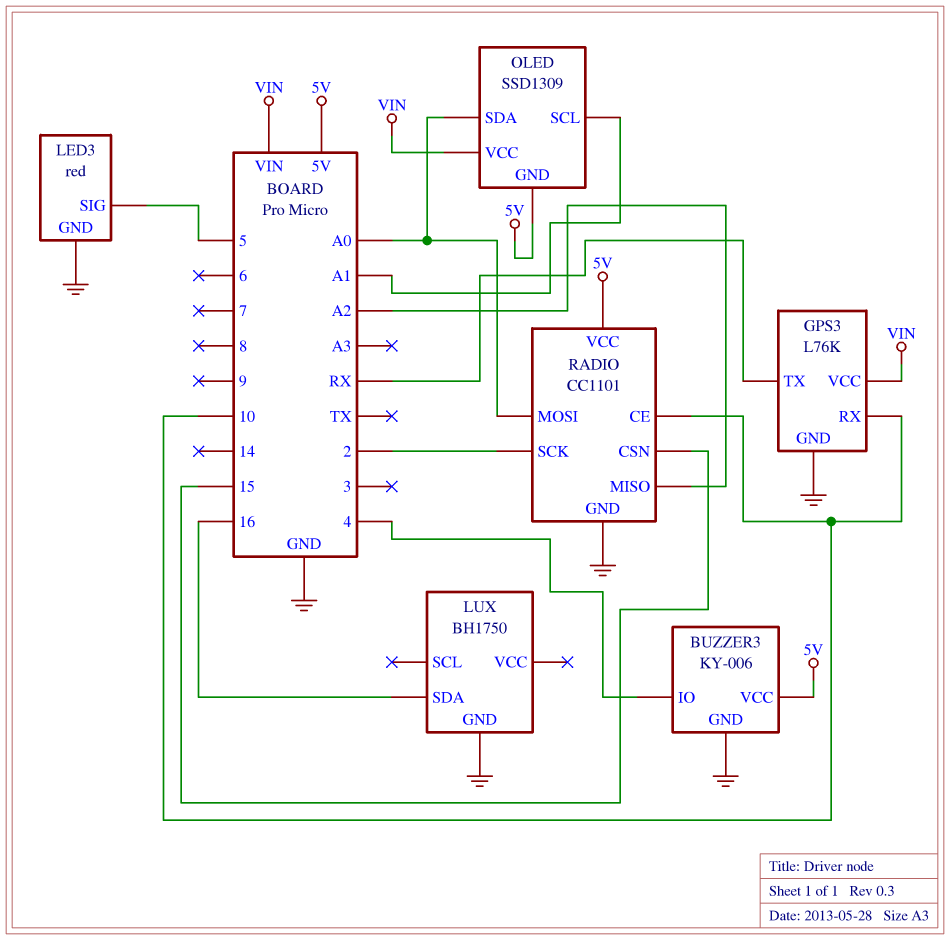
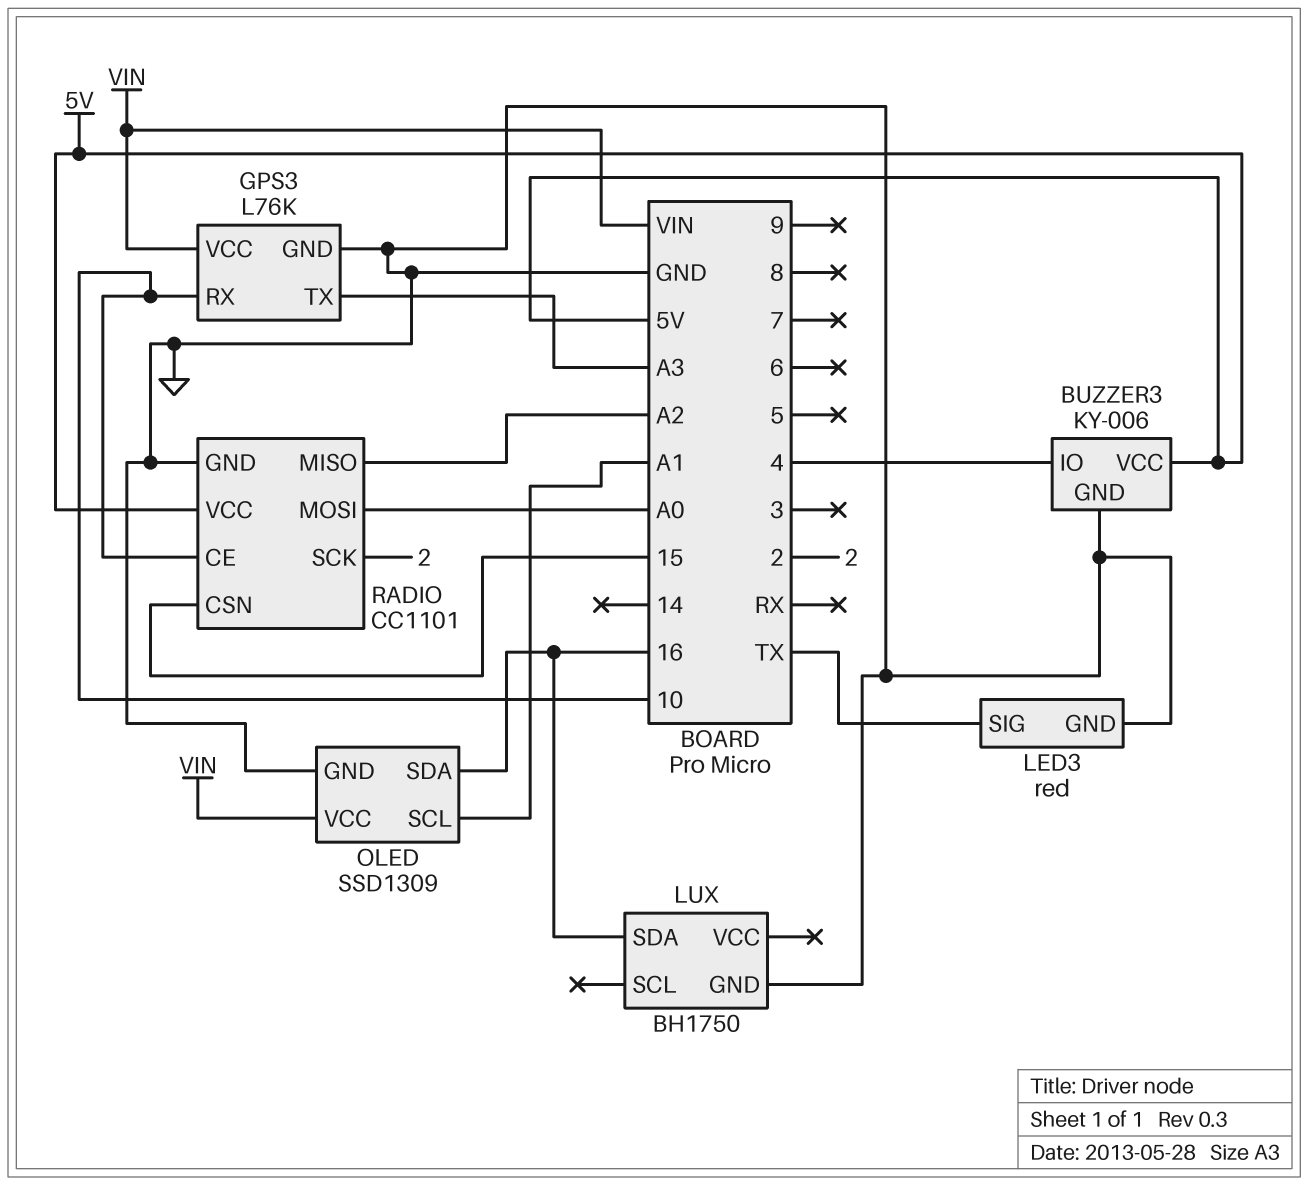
GPS3 pin TX: RX -> A3
LED3 pin SIG: 5 -> TX
OLED pin GND: 5V -> GND
OLED pin SDA: A0 -> 16

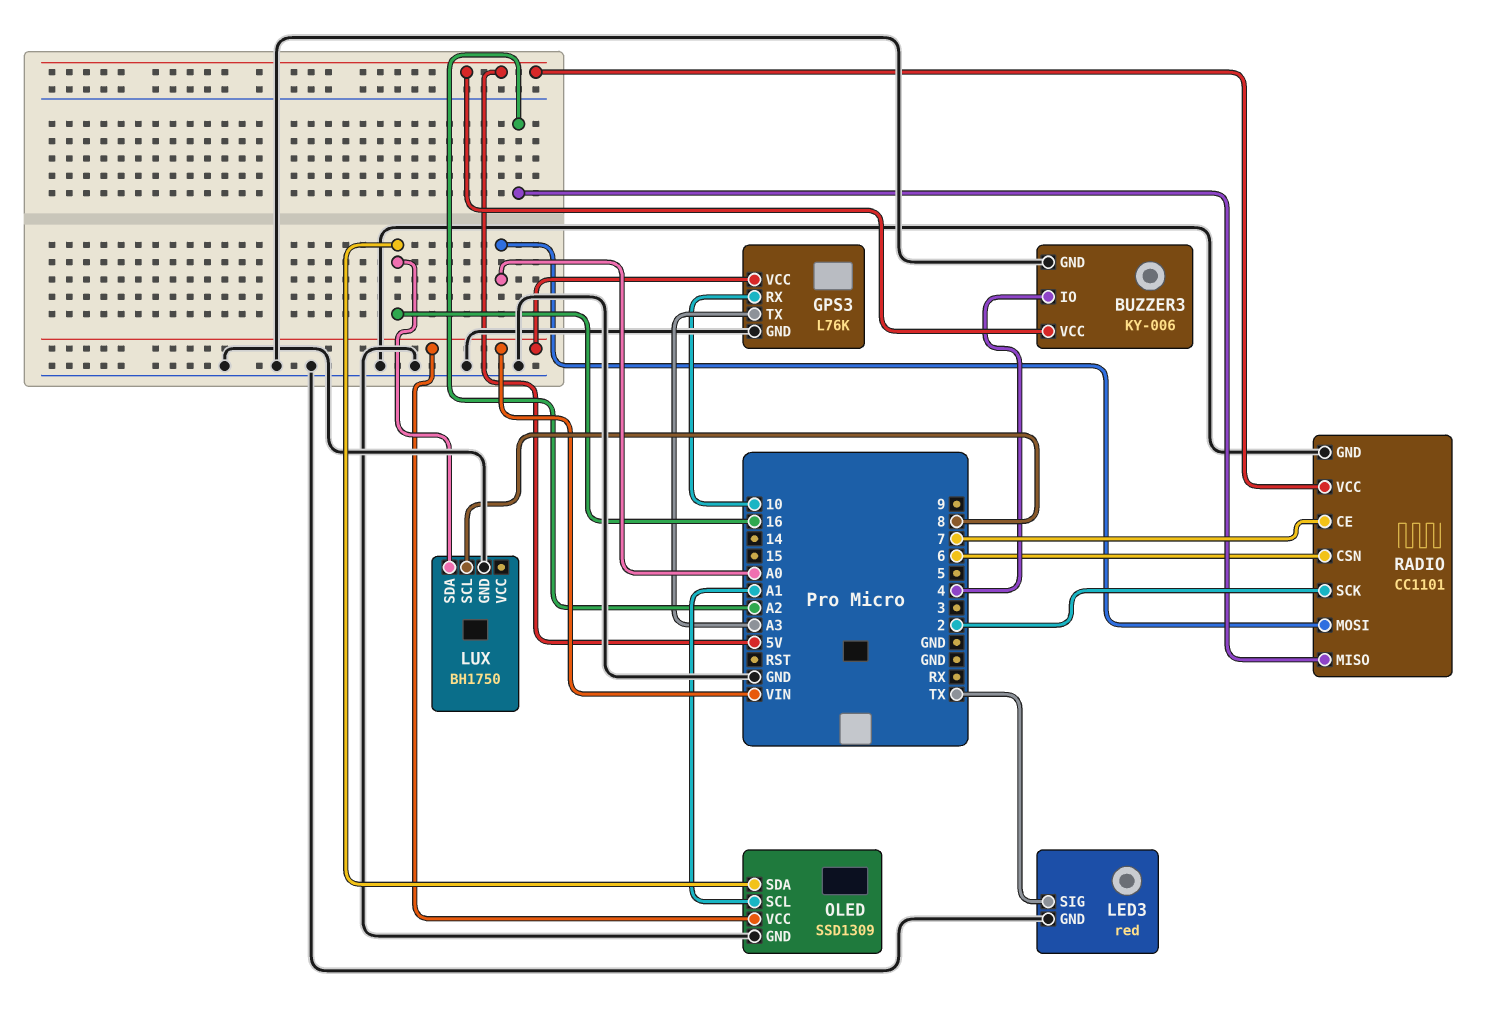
LUX pin SCL: none -> 8
RADIO pin CE: 10 -> 7
RADIO pin CSN: 15 -> 6

